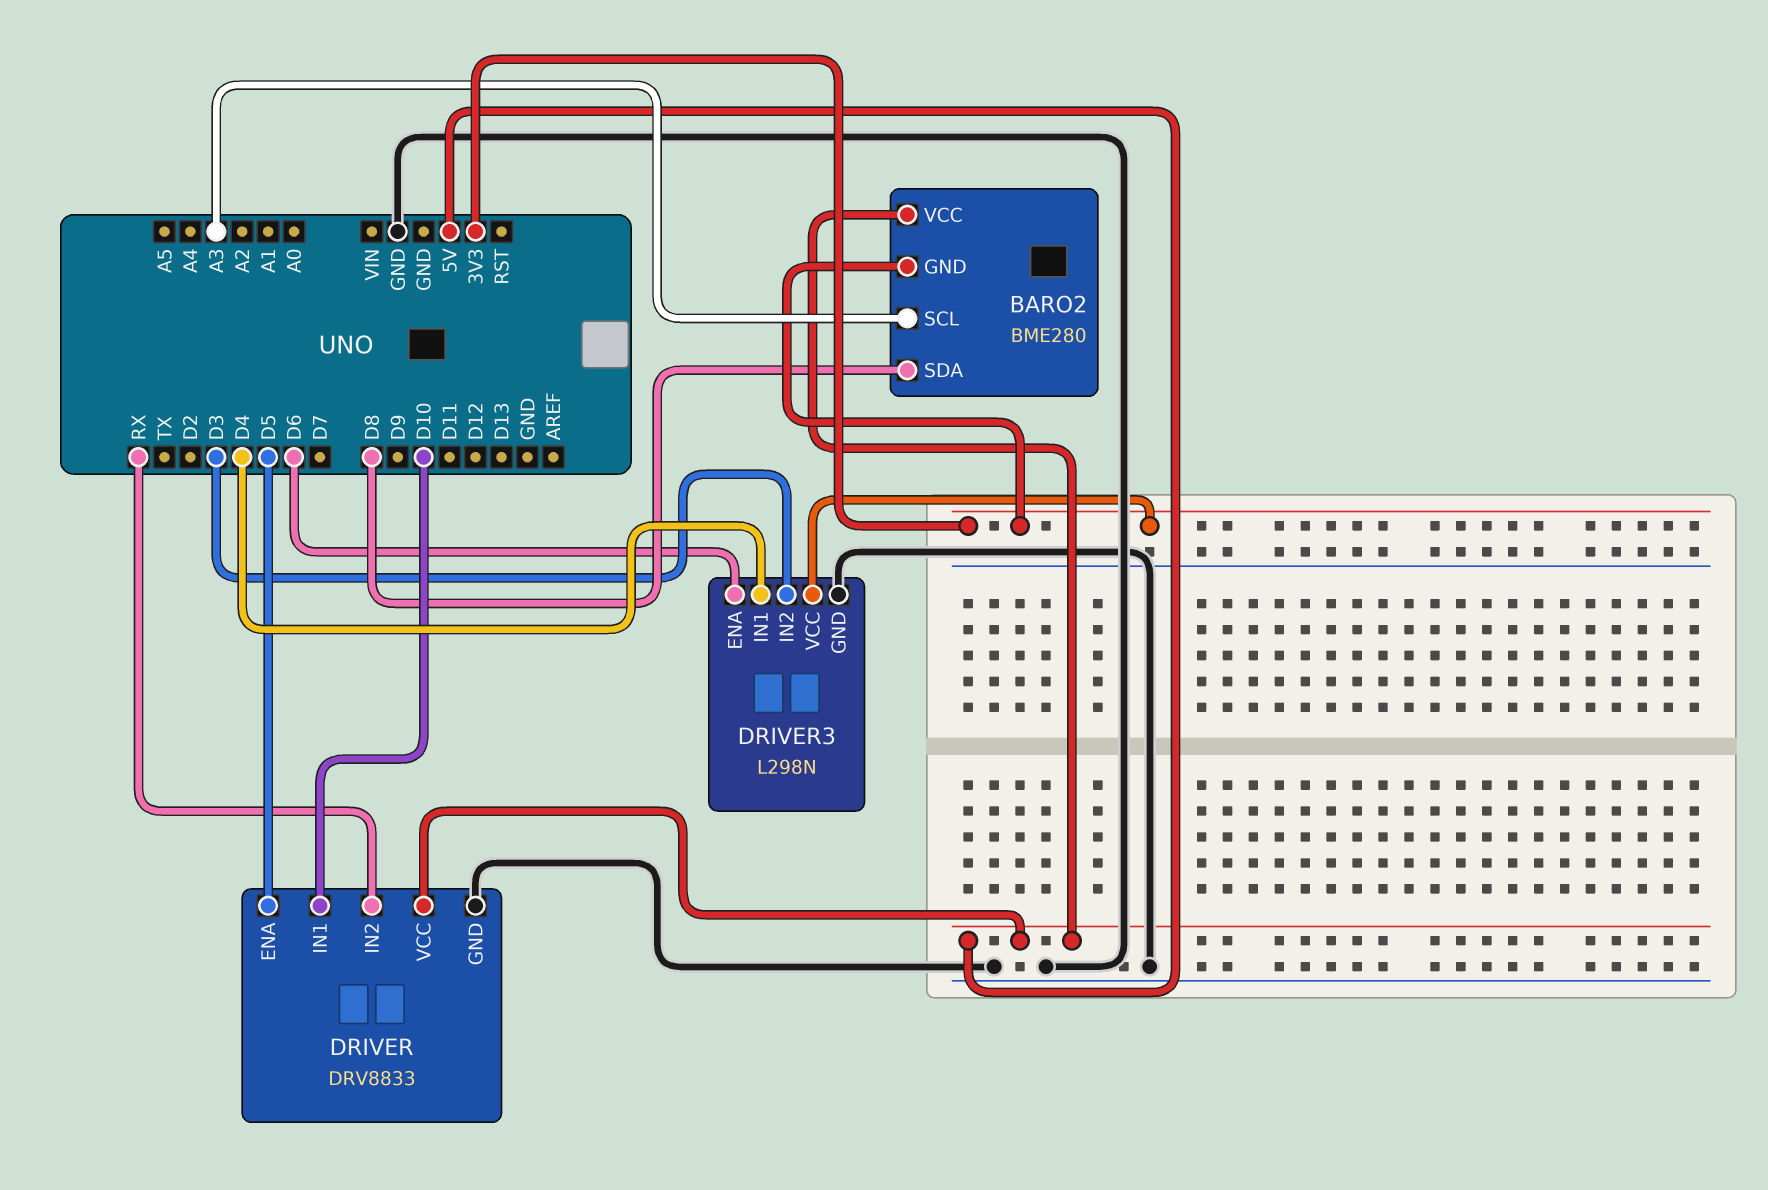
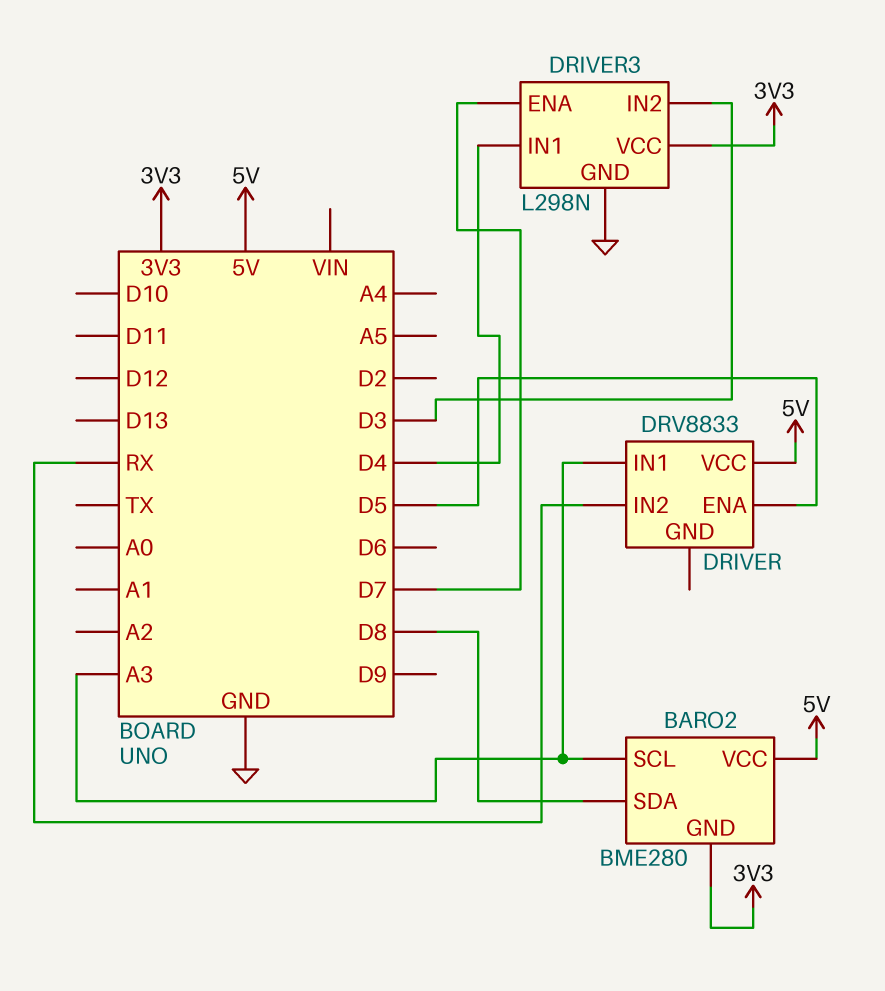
DRIVER pin GND: GND -> none
DRIVER pin IN1: D10 -> A3
DRIVER3 pin ENA: D6 -> D7

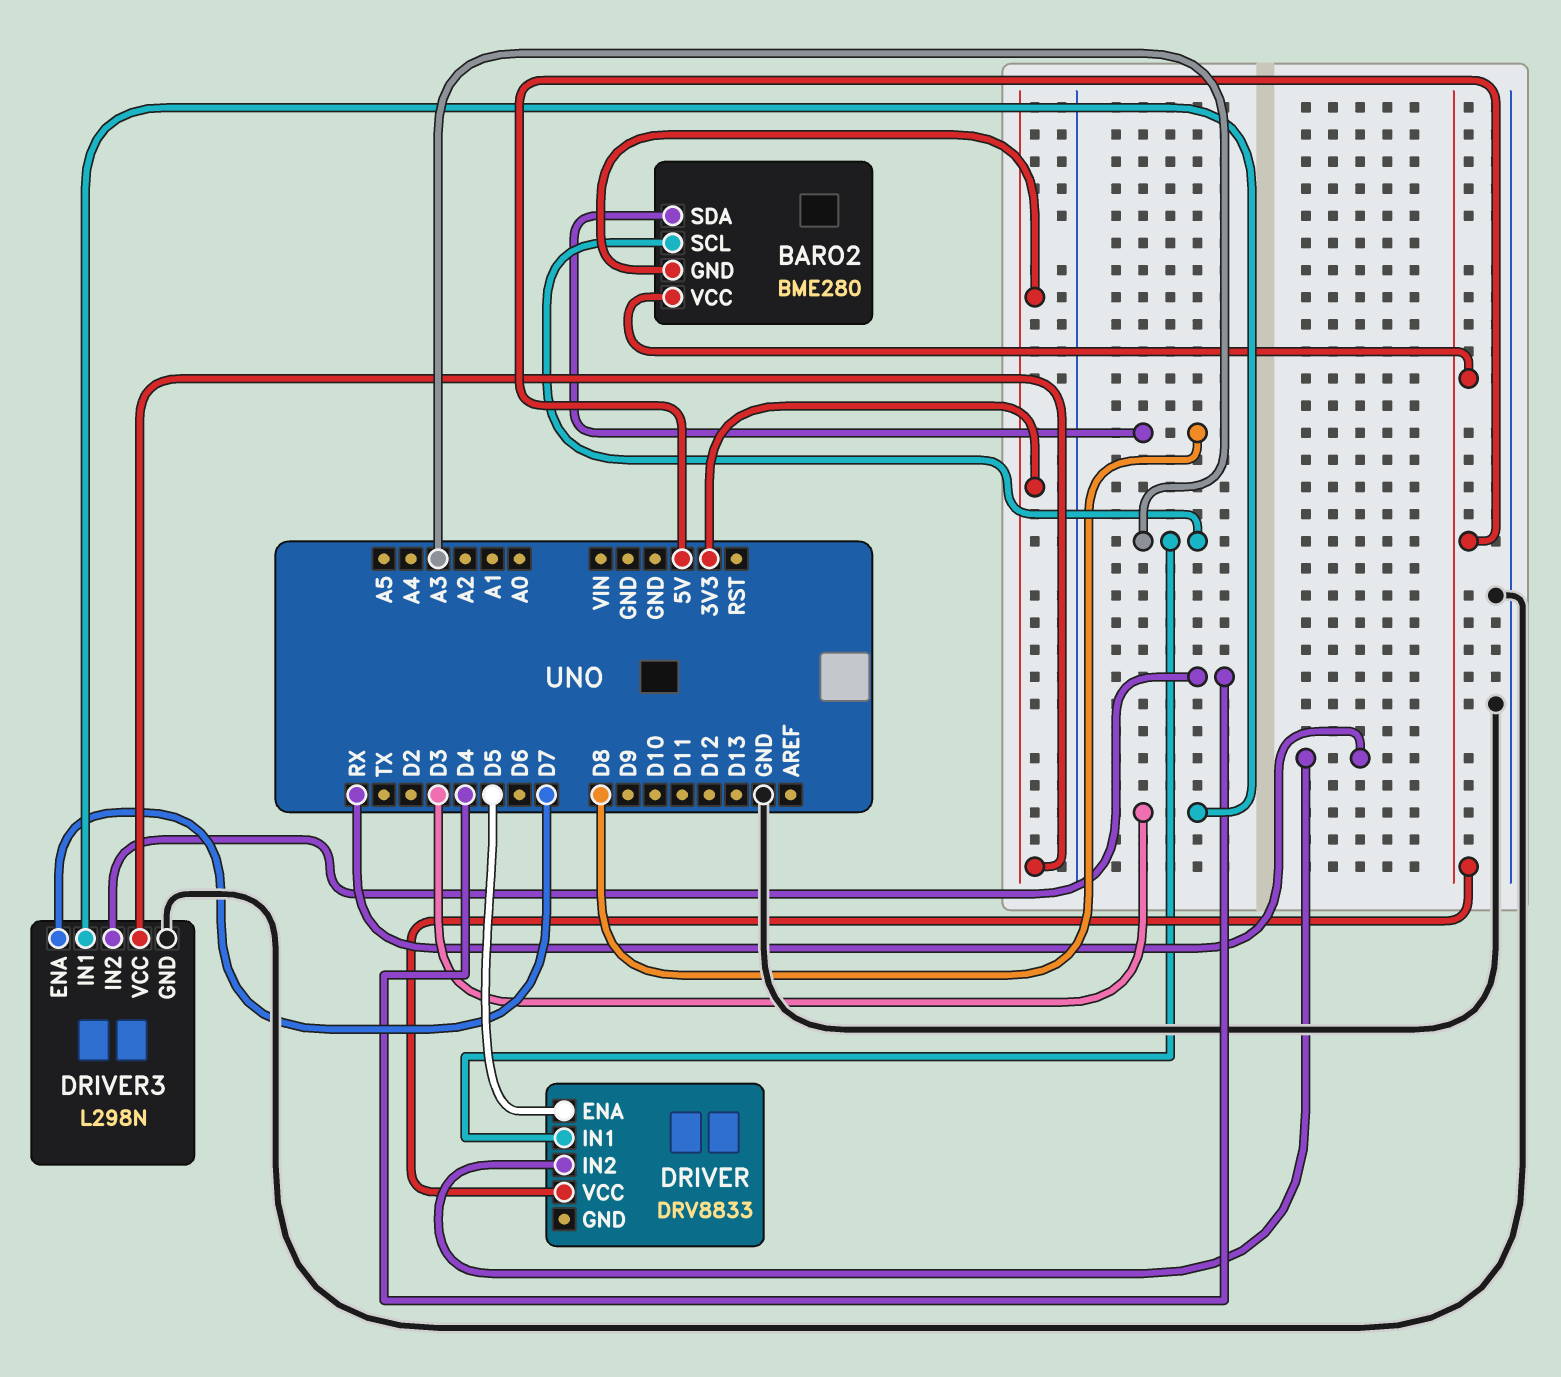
DRIVER3 pin IN1: D4 -> D3
DRIVER3 pin IN2: D3 -> D4

